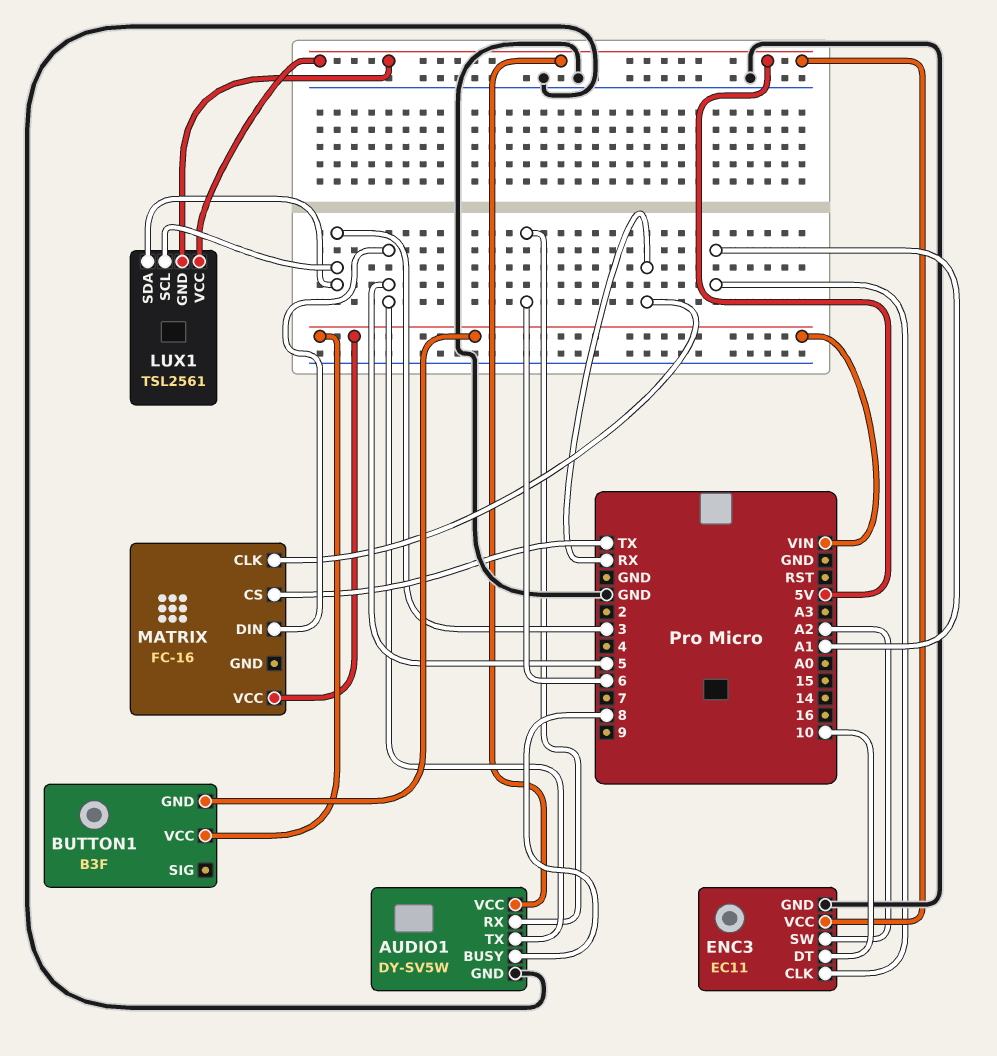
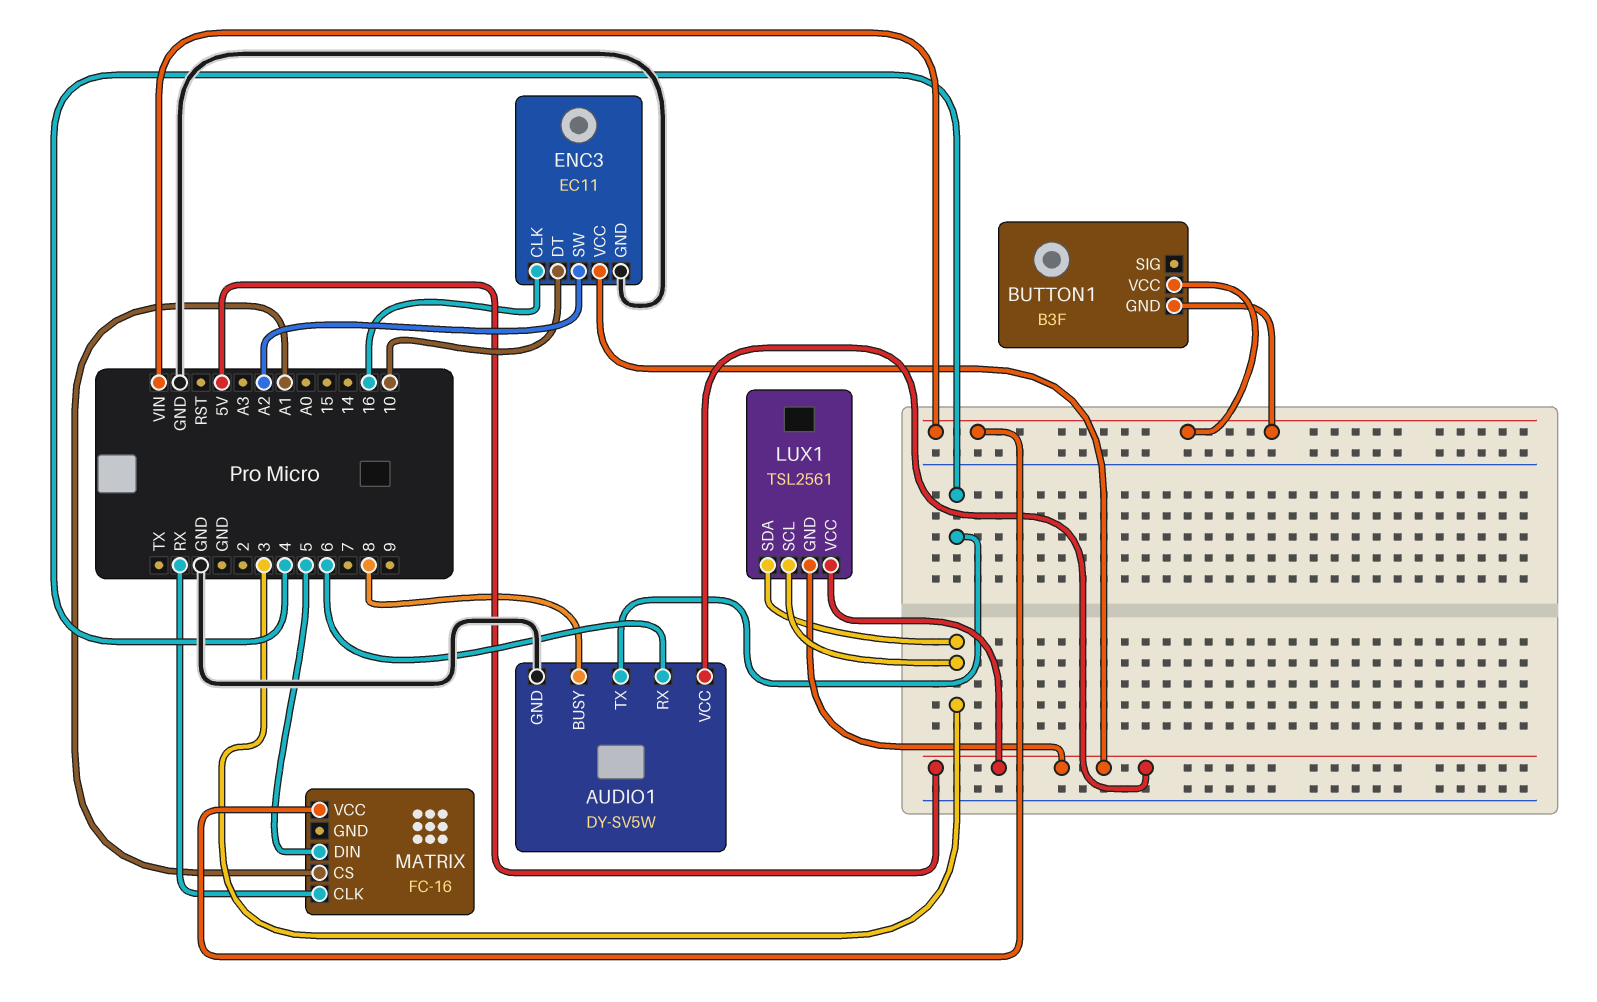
AUDIO1 pin TX: 5 -> 4
ENC3 pin CLK: A1 -> 16
MATRIX pin CS: TX -> A1

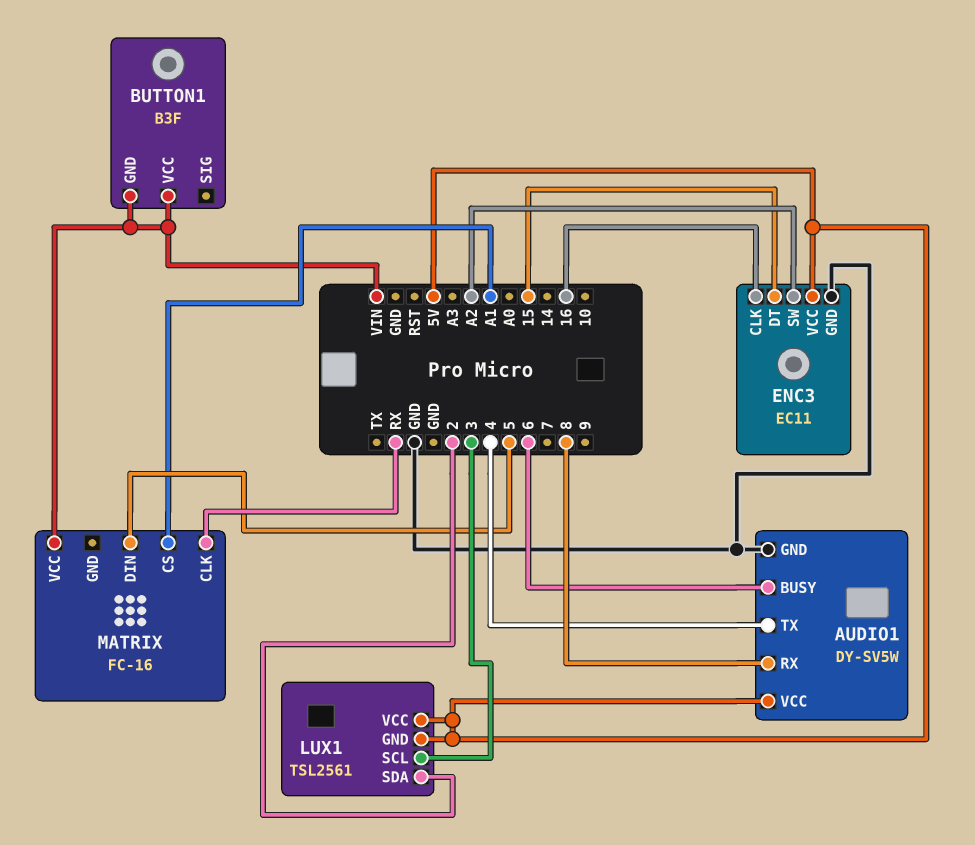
AUDIO1 pin BUSY: 8 -> 6
AUDIO1 pin RX: 6 -> 8
ENC3 pin DT: 10 -> 15
LUX1 pin SDA: 3 -> 2

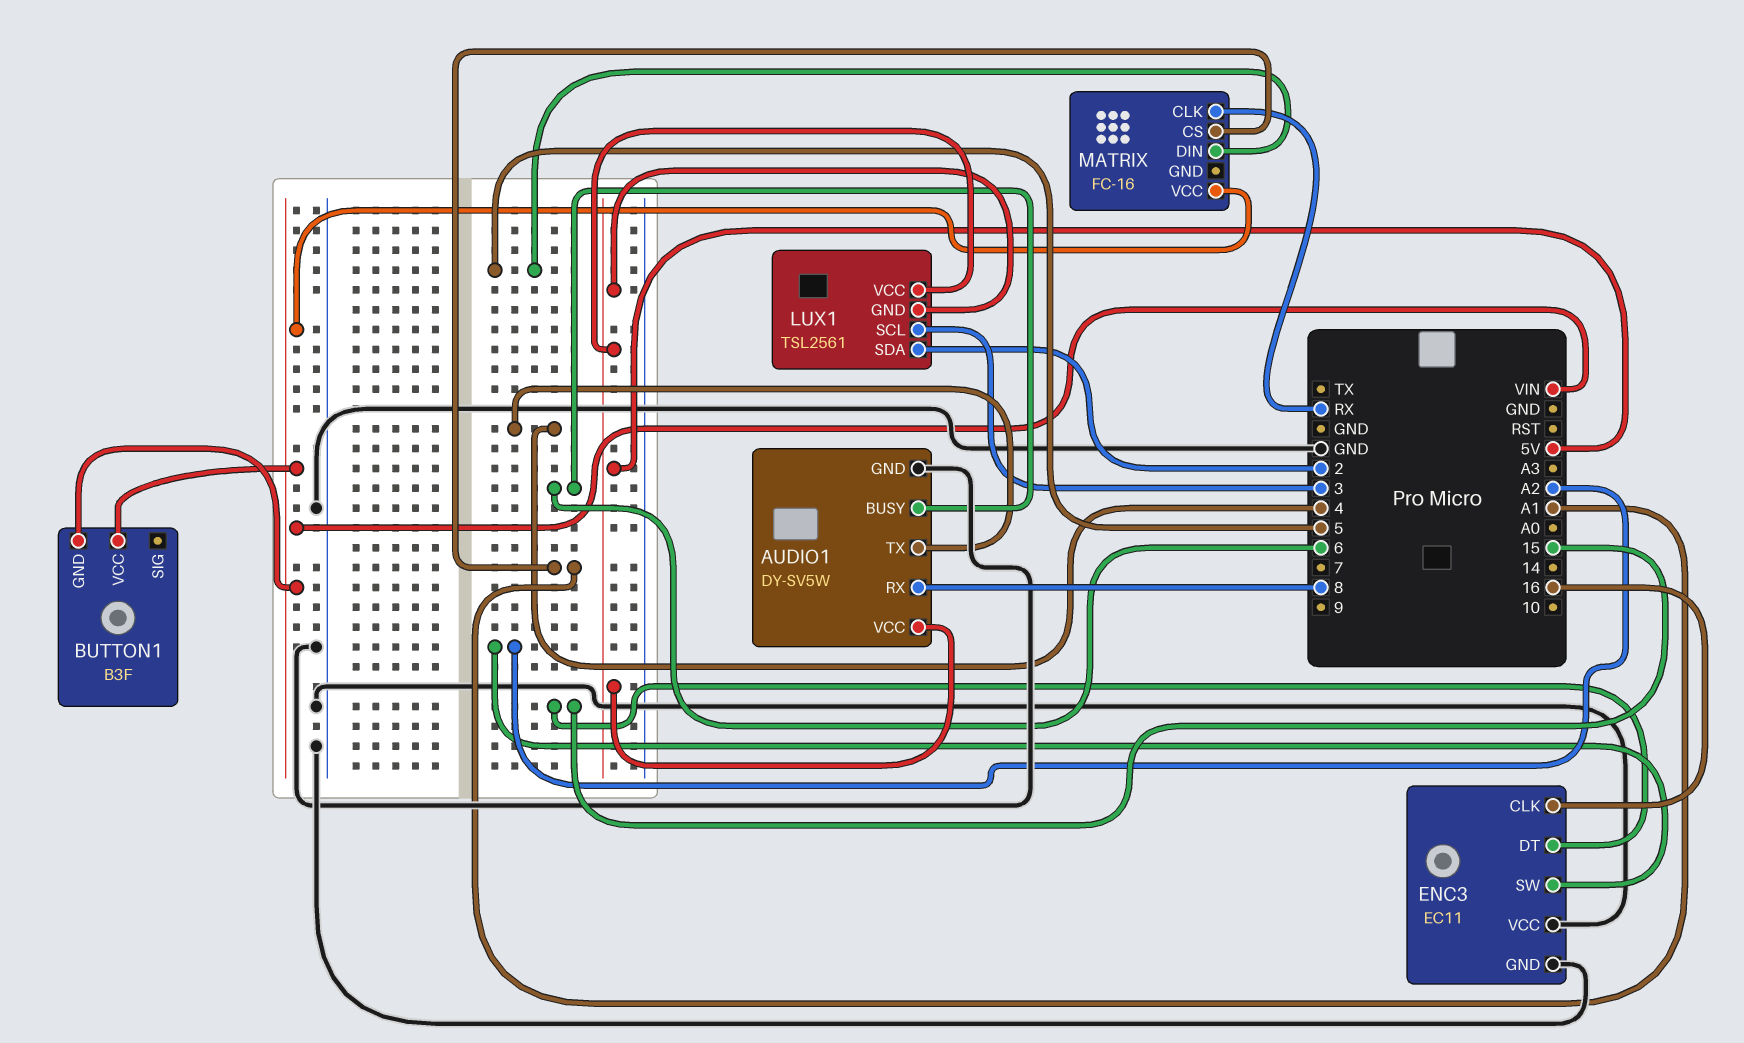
ENC3 pin VCC: 5V -> GND

